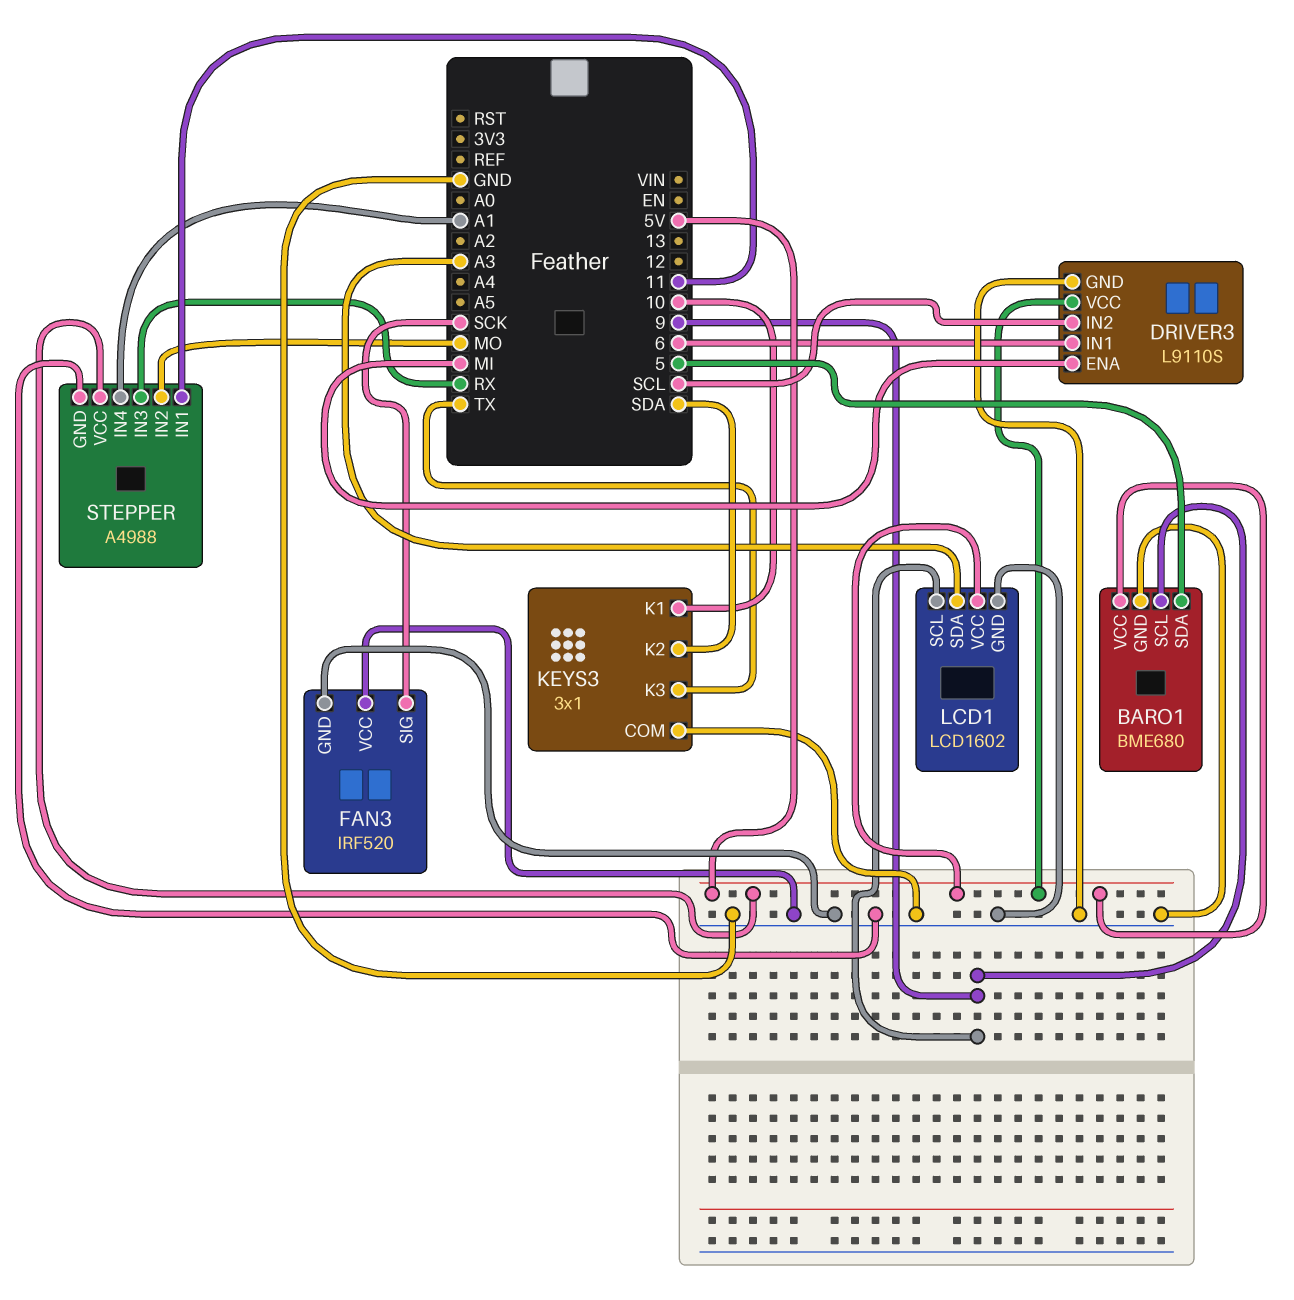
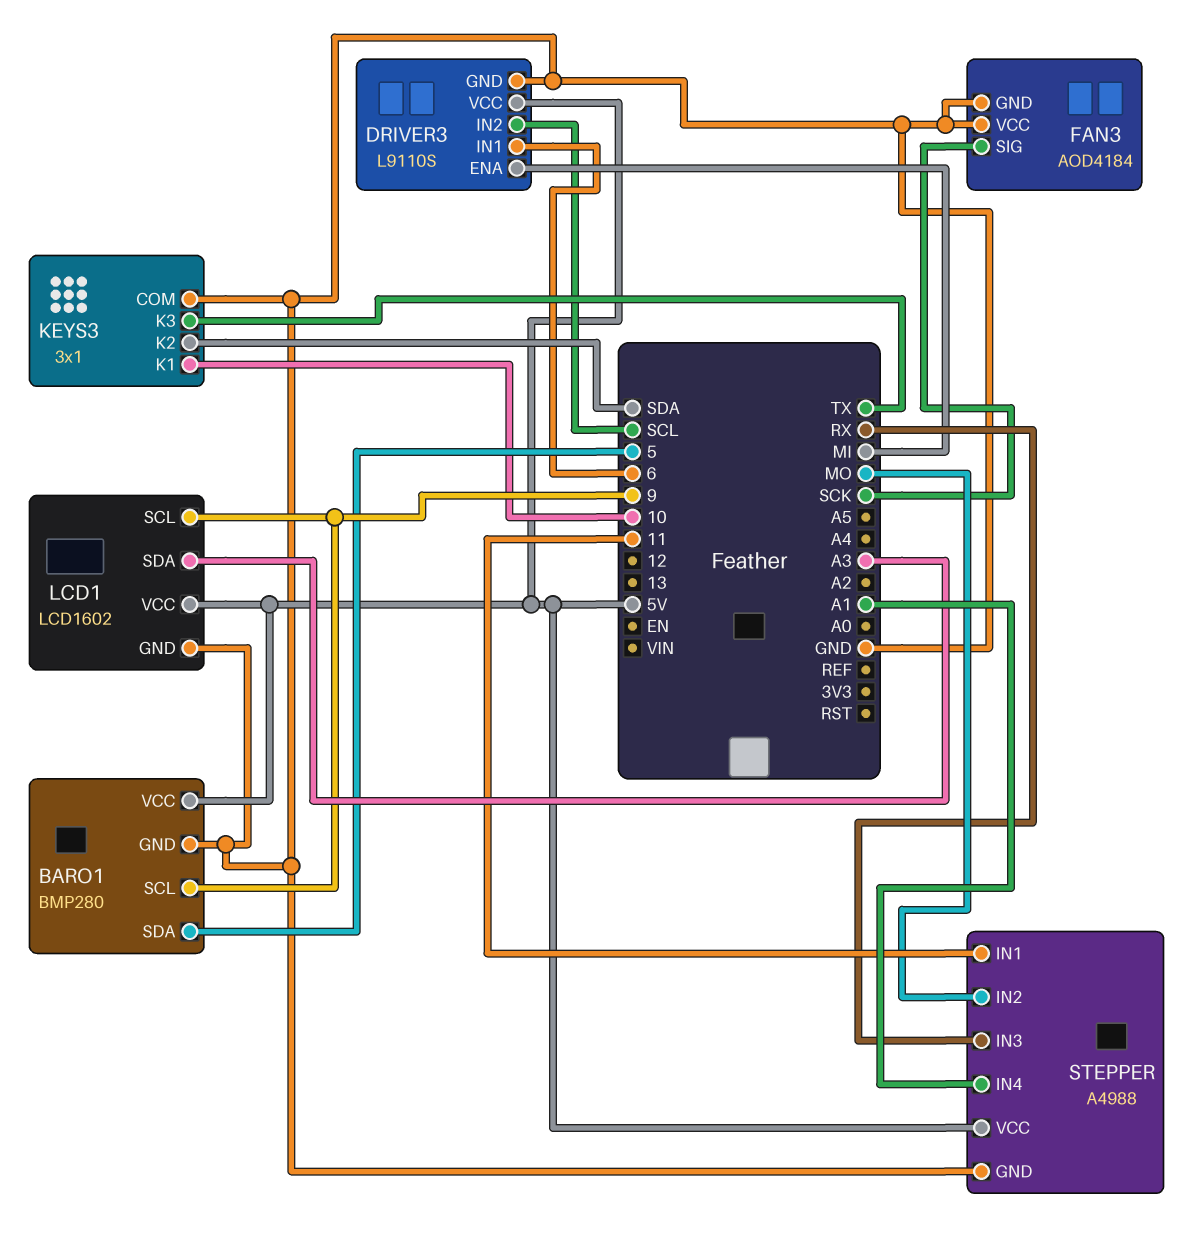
BARO1: BME680 -> BMP280
FAN3: IRF520 -> AOD4184

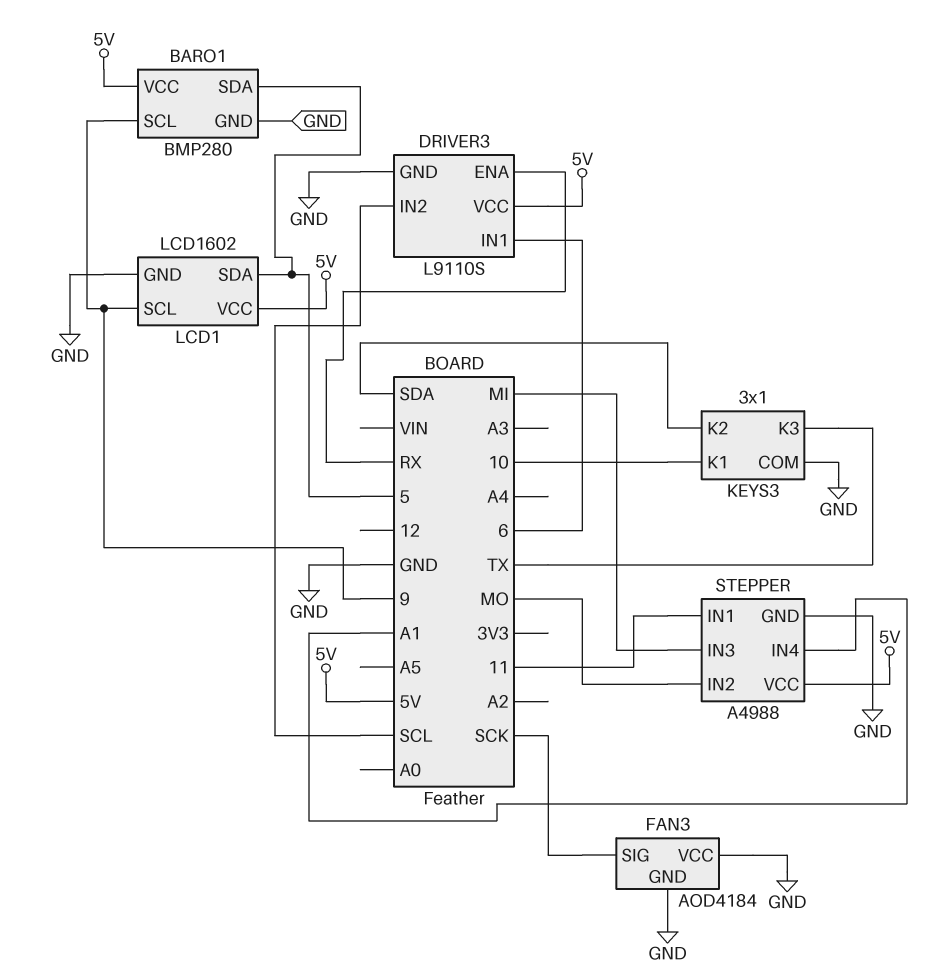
DRIVER3 pin ENA: MI -> RX
LCD1 pin SDA: A3 -> 5
STEPPER pin IN3: RX -> MI

